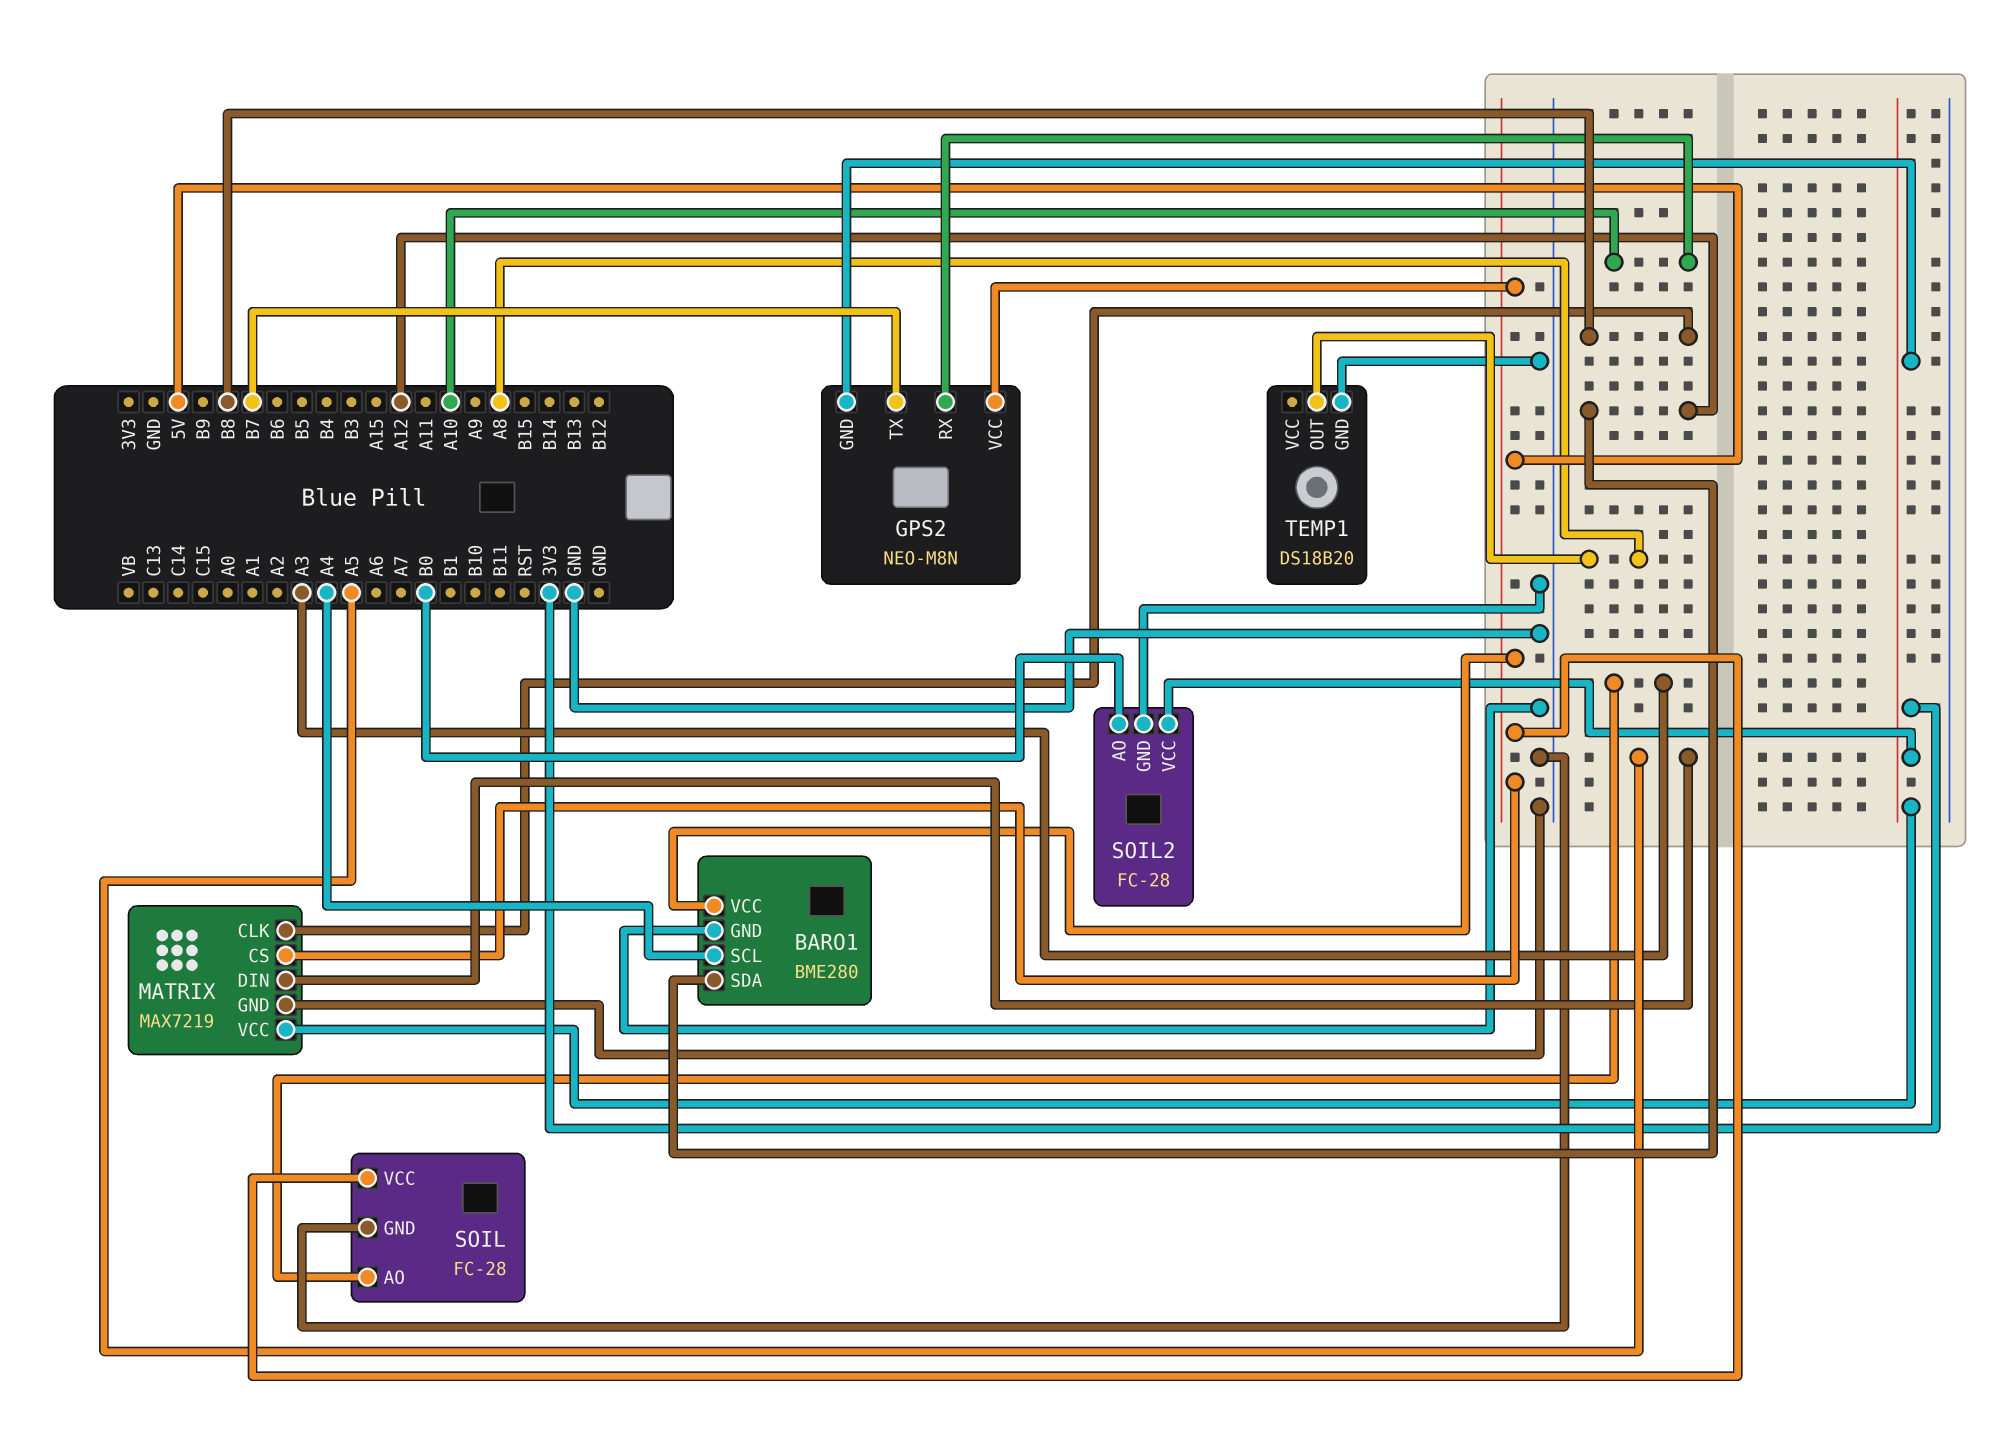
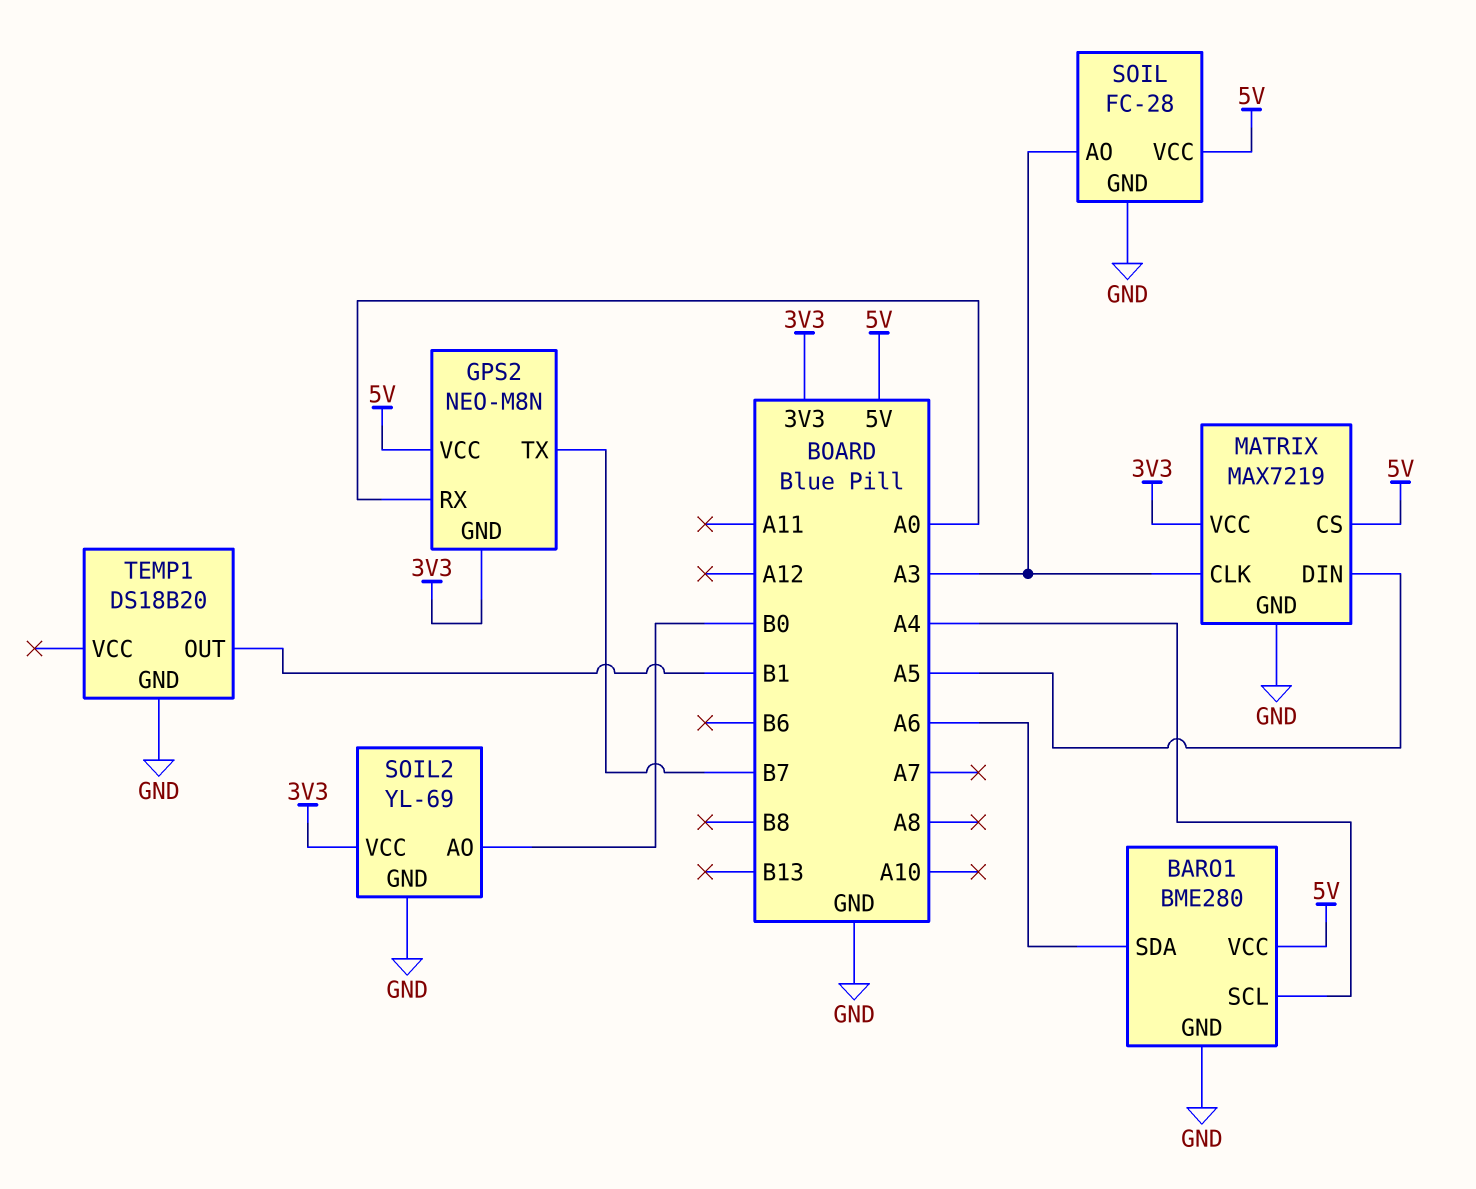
BARO1 pin SDA: A12 -> A6
GPS2 pin RX: A10 -> A0
MATRIX pin CLK: B8 -> A3
SOIL2: FC-28 -> YL-69
TEMP1 pin OUT: A8 -> B1

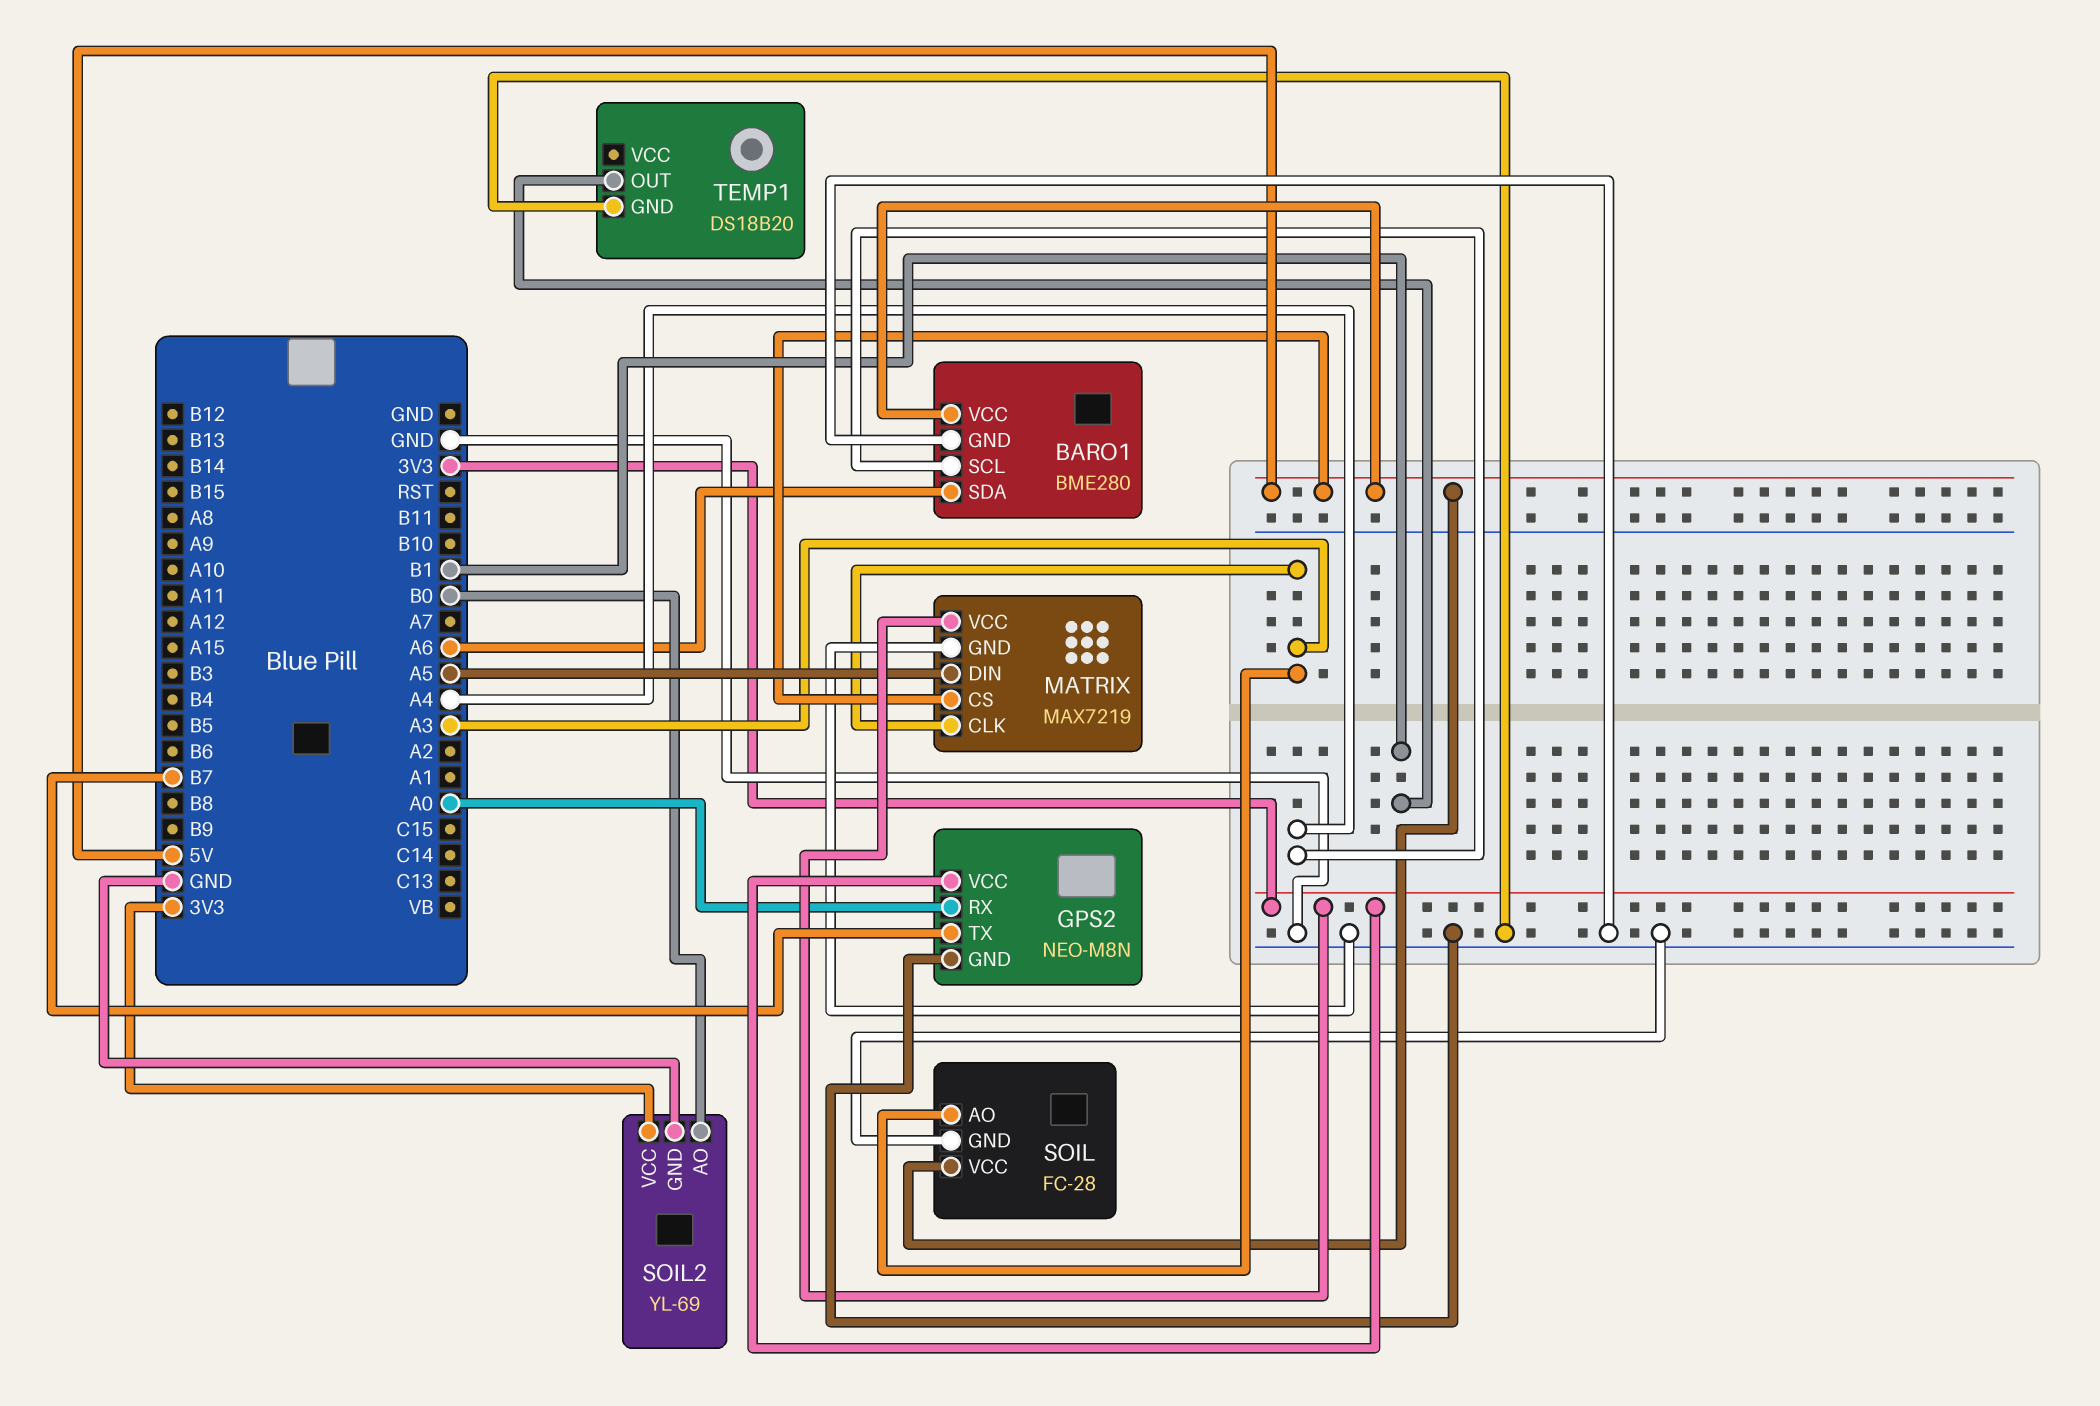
GPS2 pin GND: 3V3 -> GND
GPS2 pin VCC: 5V -> 3V3

